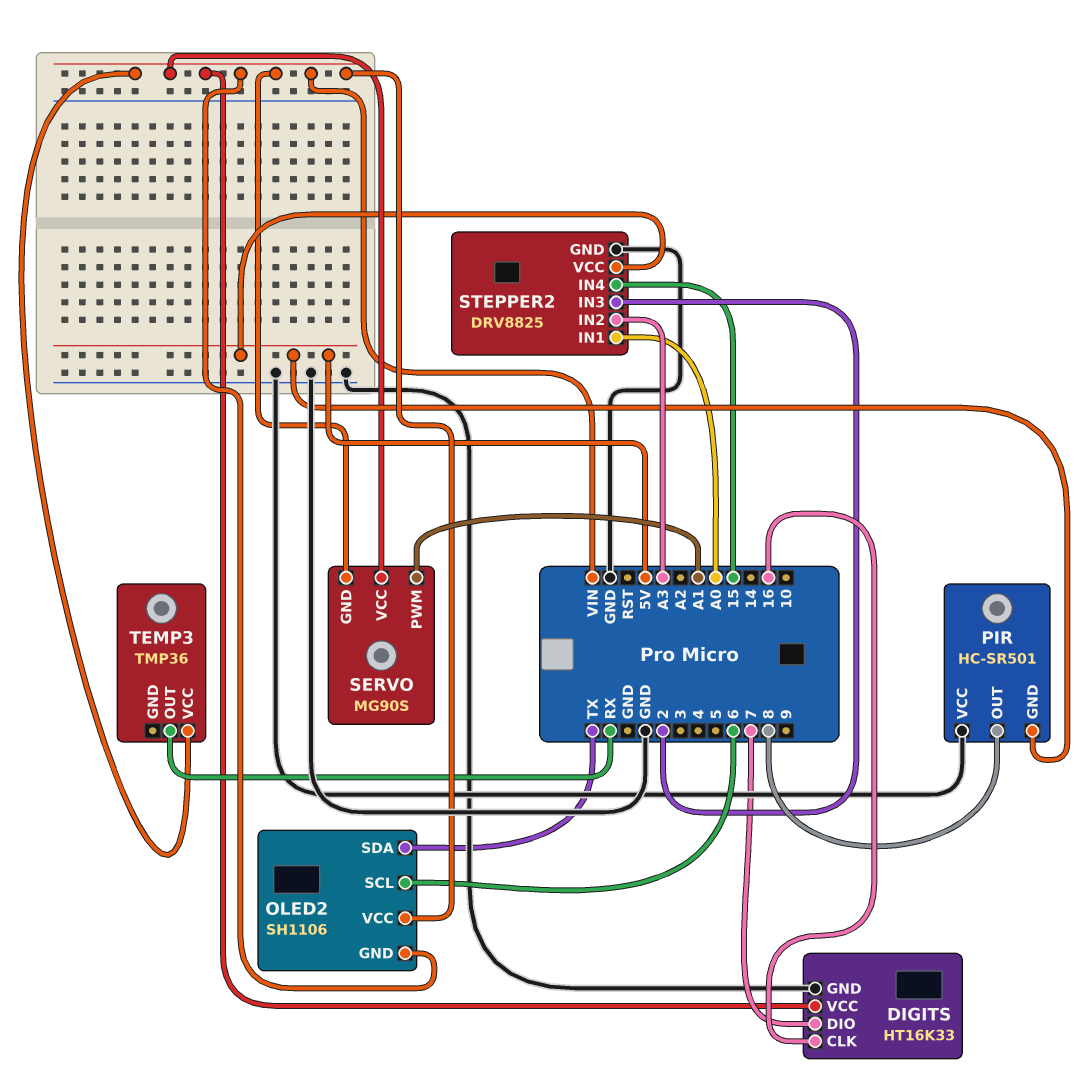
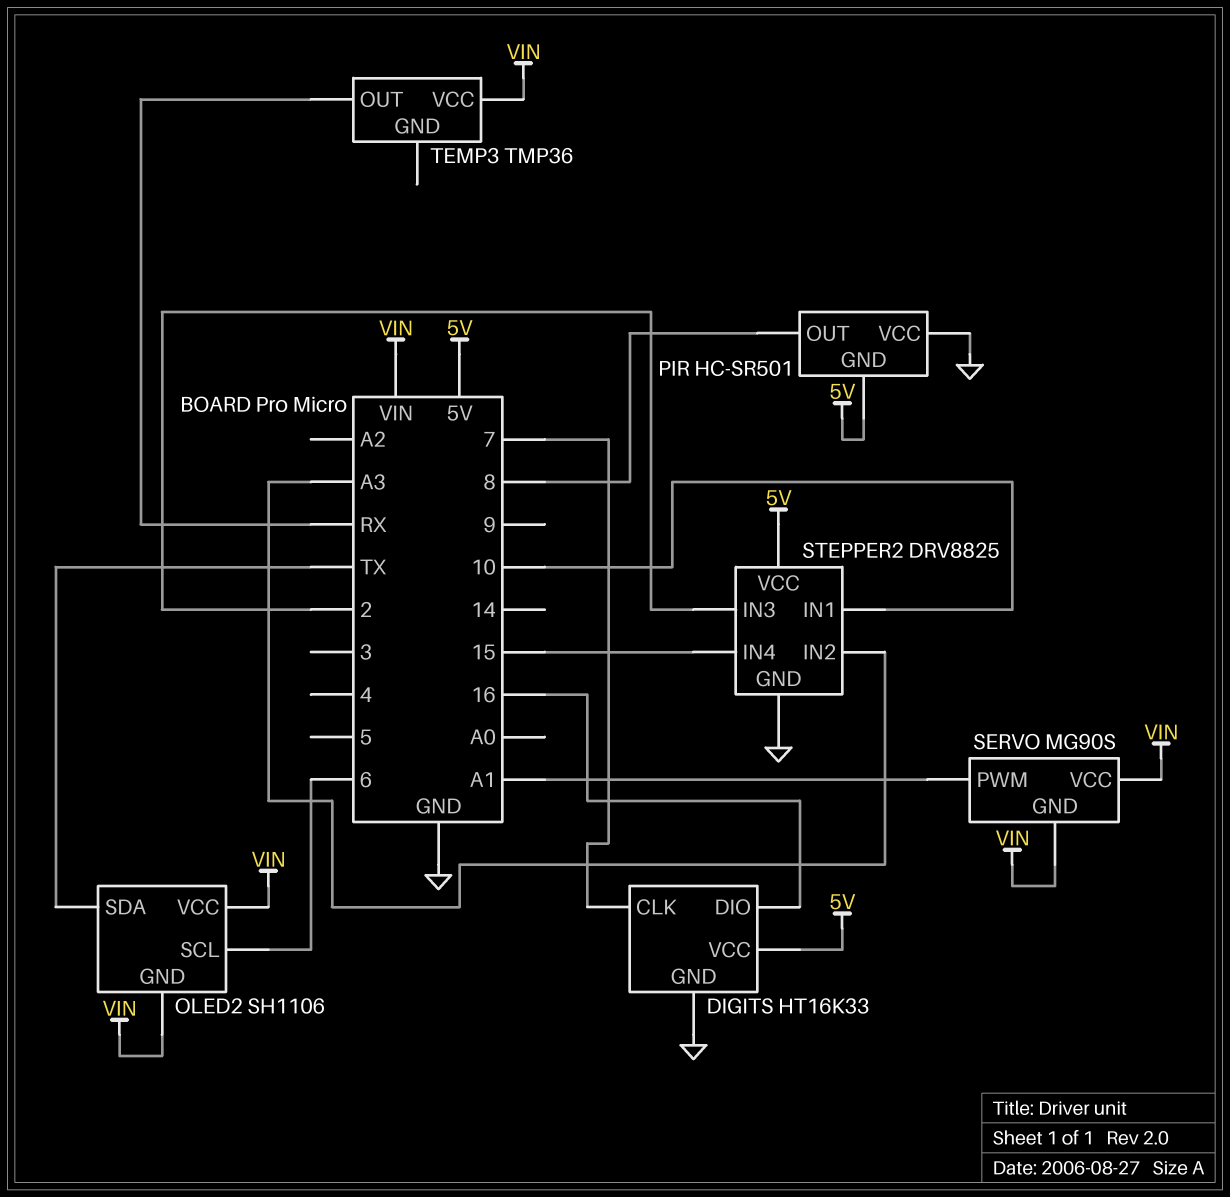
DIGITS pin CLK: 16 -> 7
DIGITS pin DIO: 7 -> 16
DIGITS pin VCC: VIN -> 5V
STEPPER2 pin IN1: A0 -> 10

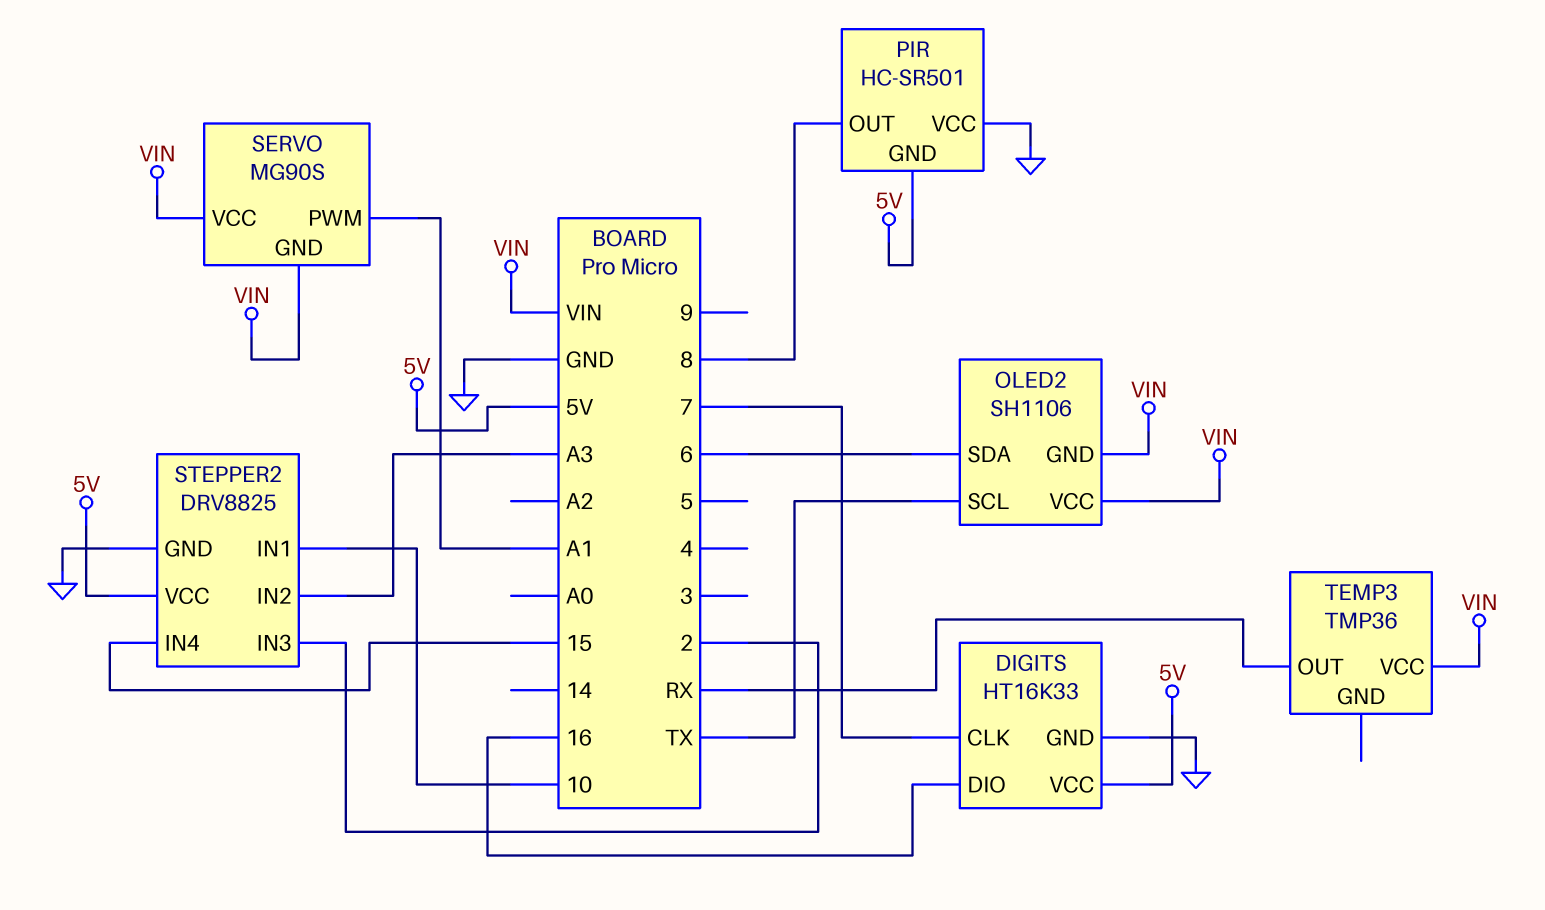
OLED2 pin SCL: 6 -> TX
OLED2 pin SDA: TX -> 6

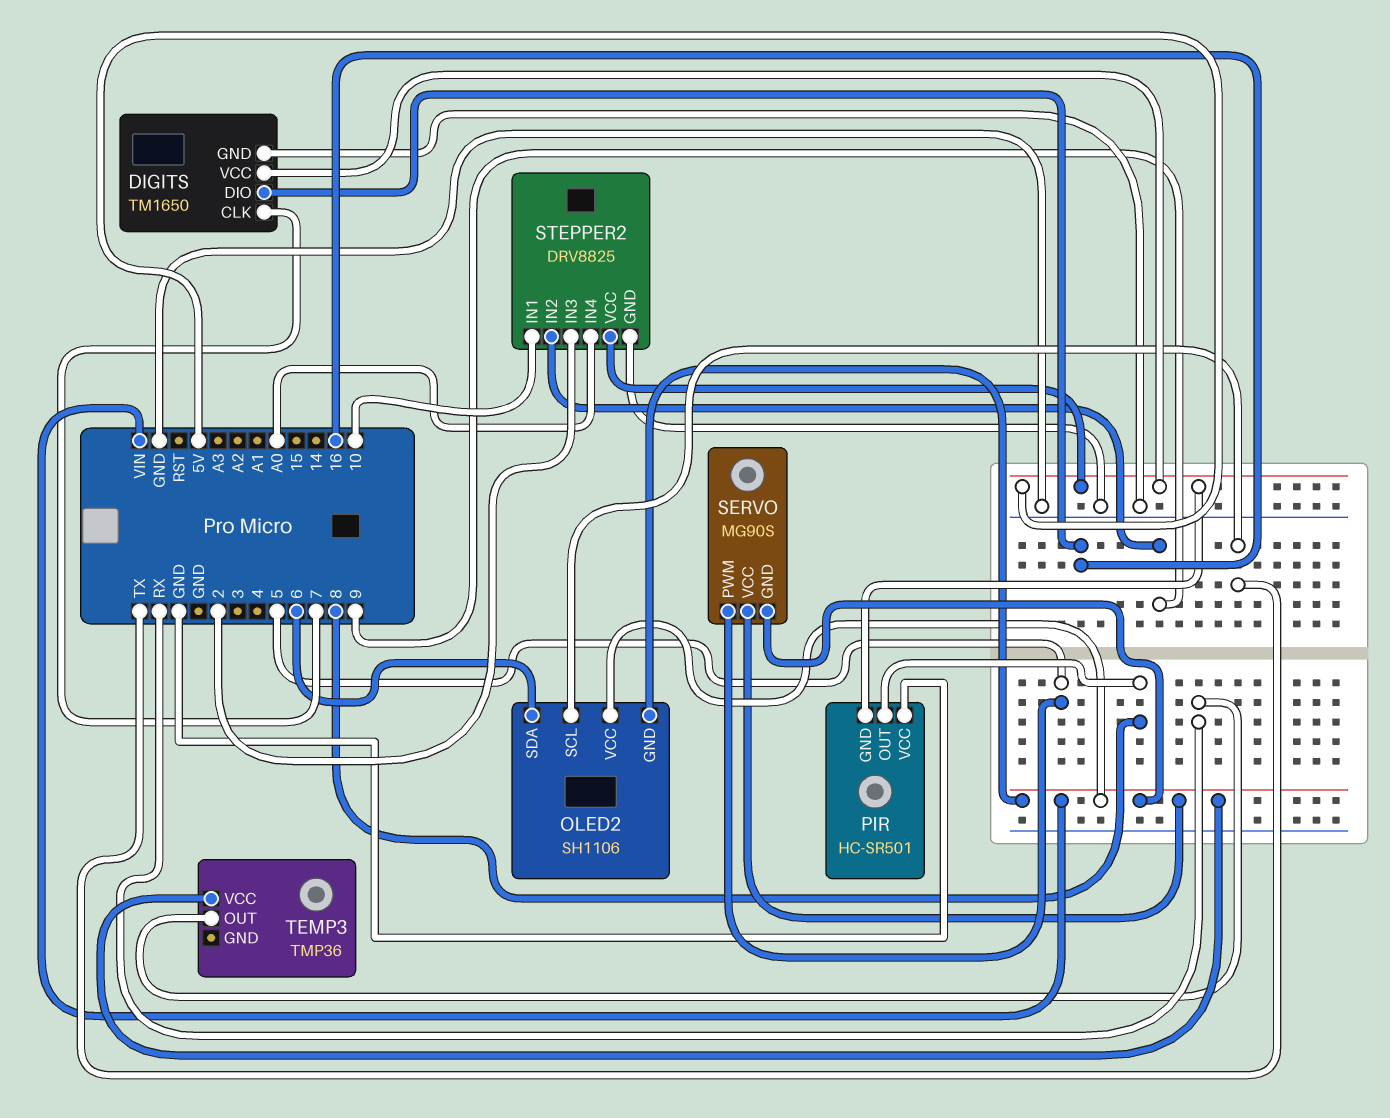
DIGITS: HT16K33 -> TM1650
SERVO pin PWM: A1 -> 5
STEPPER2 pin IN2: A3 -> 9
STEPPER2 pin IN4: 15 -> A0

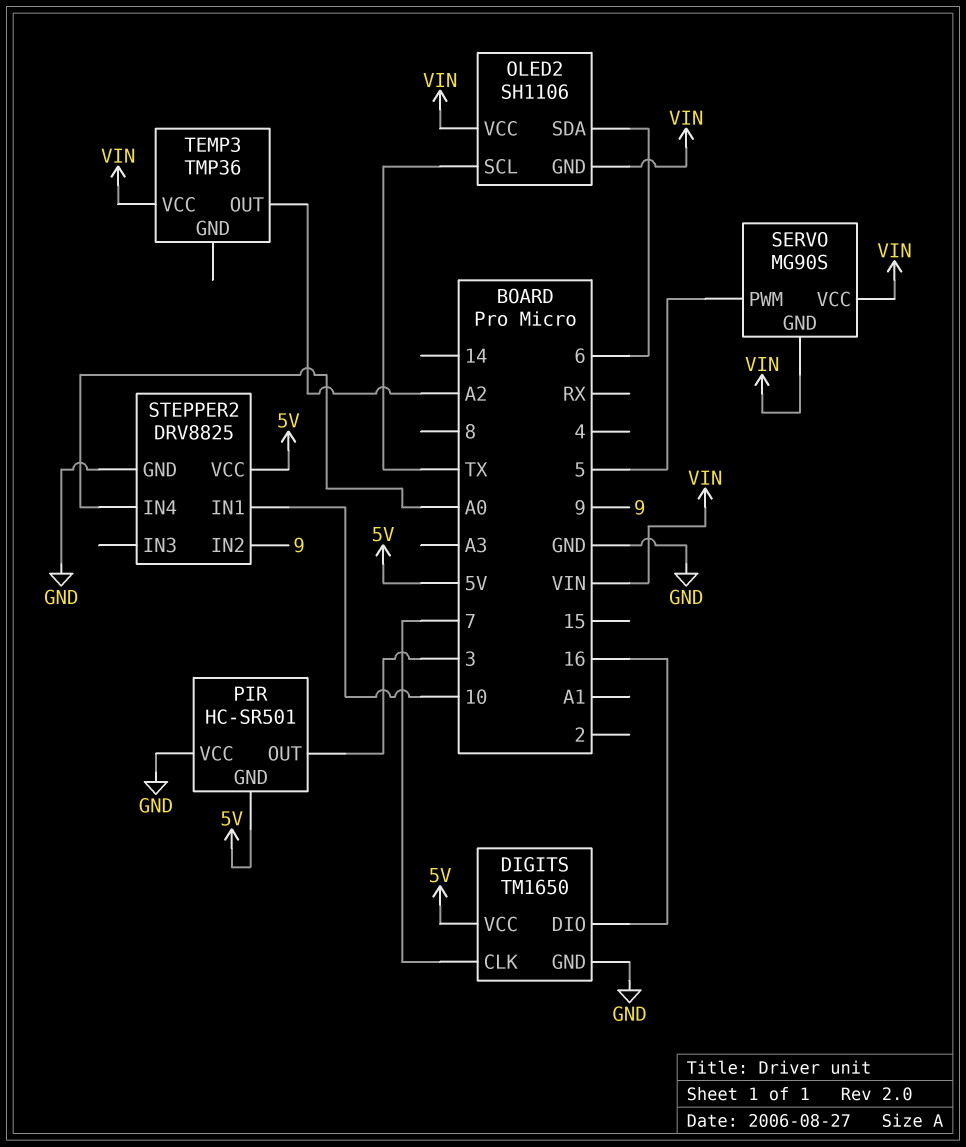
PIR pin OUT: 8 -> 3
STEPPER2 pin IN3: 2 -> none
TEMP3 pin OUT: RX -> A2

